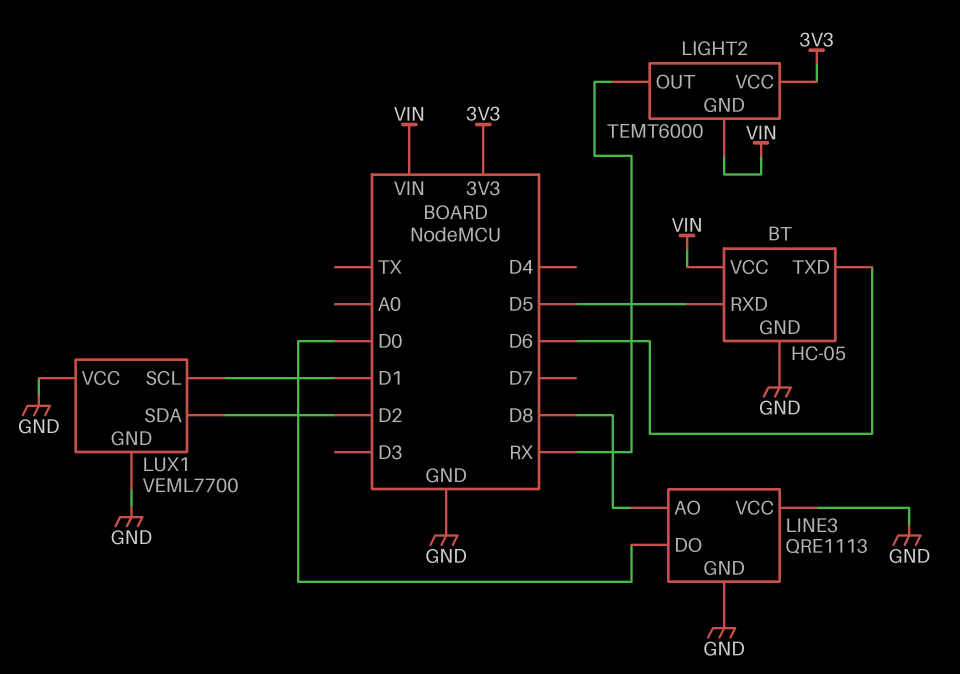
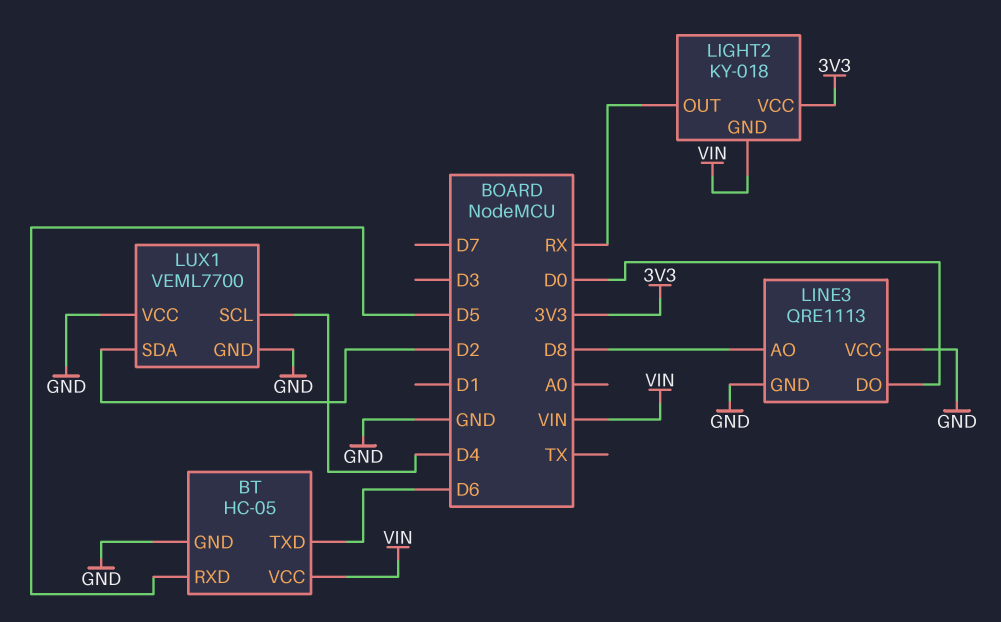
LIGHT2: TEMT6000 -> KY-018
LUX1 pin SCL: D1 -> D4

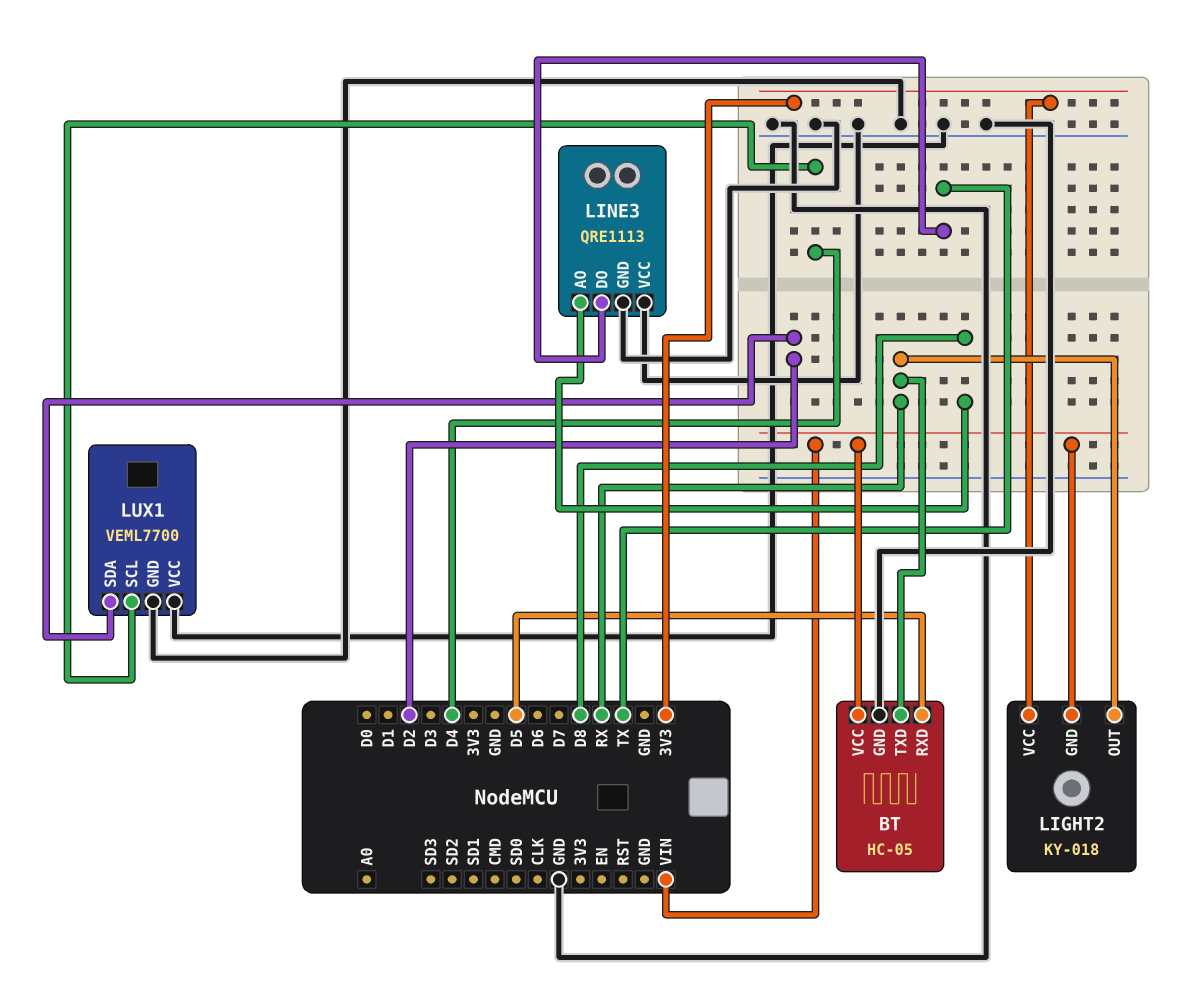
BT pin TXD: D6 -> RX
LINE3 pin DO: D0 -> TX

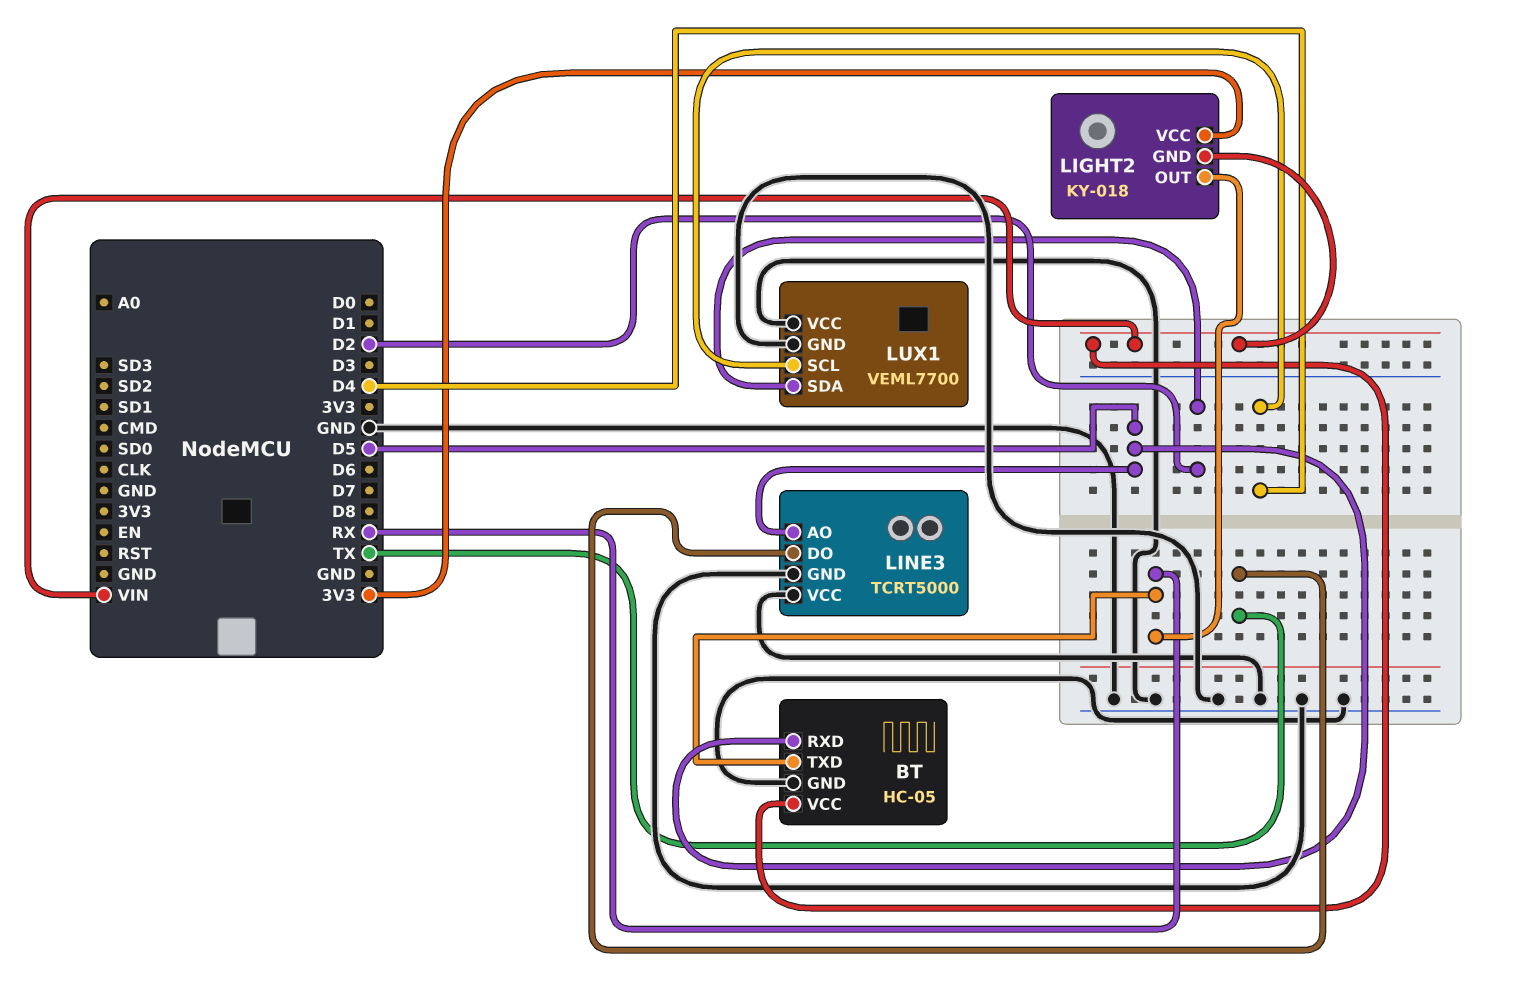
LINE3: QRE1113 -> TCRT5000
LINE3 pin AO: D8 -> D5

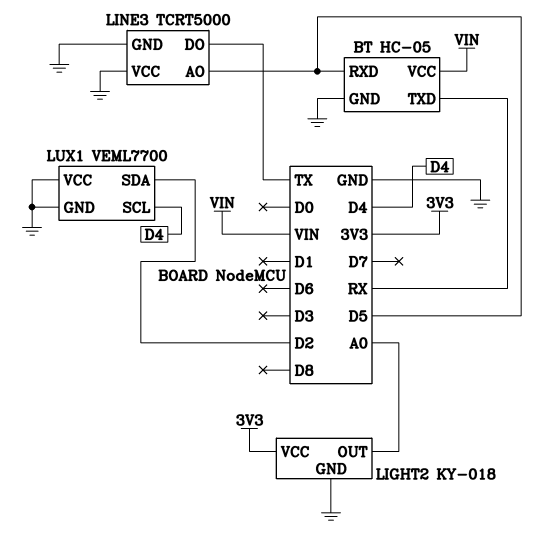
LIGHT2 pin GND: VIN -> GND
LIGHT2 pin OUT: RX -> A0

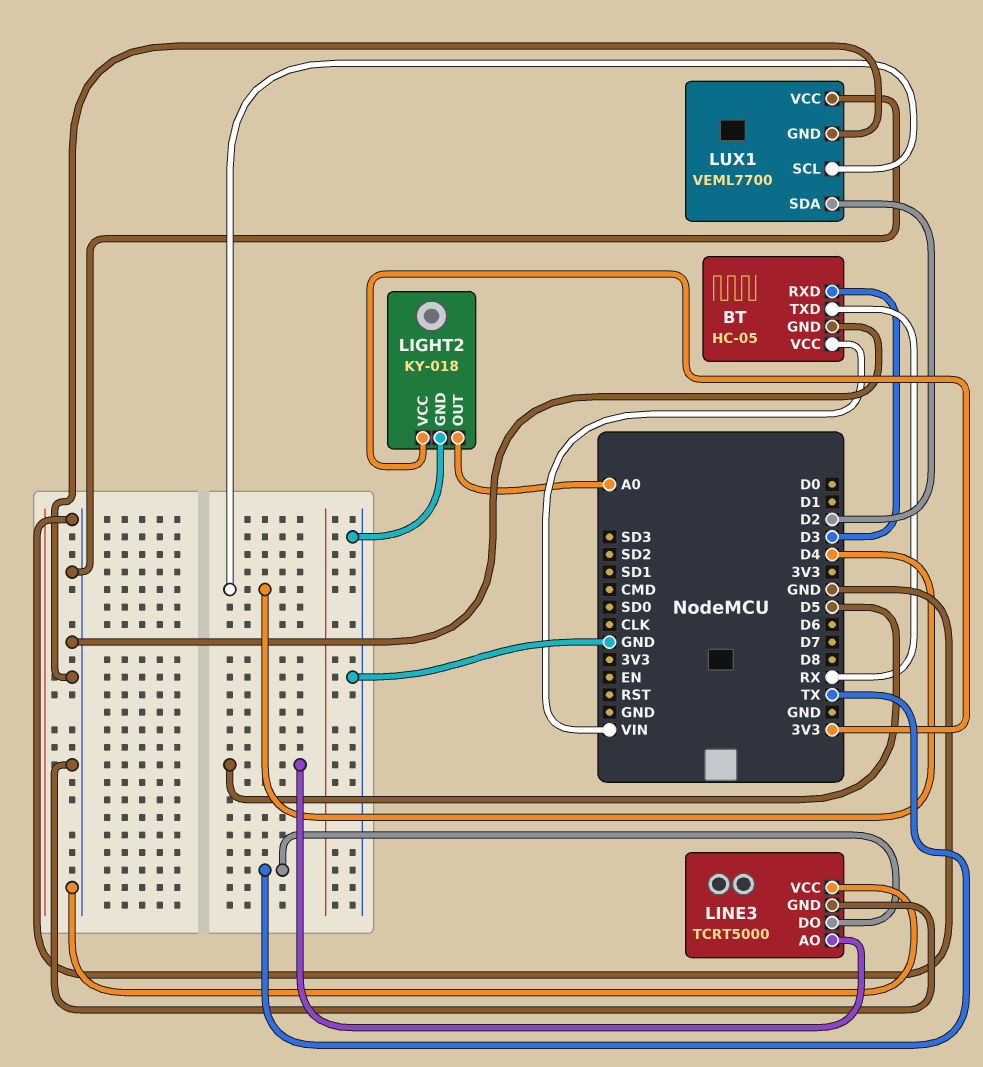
BT pin RXD: D5 -> D3

